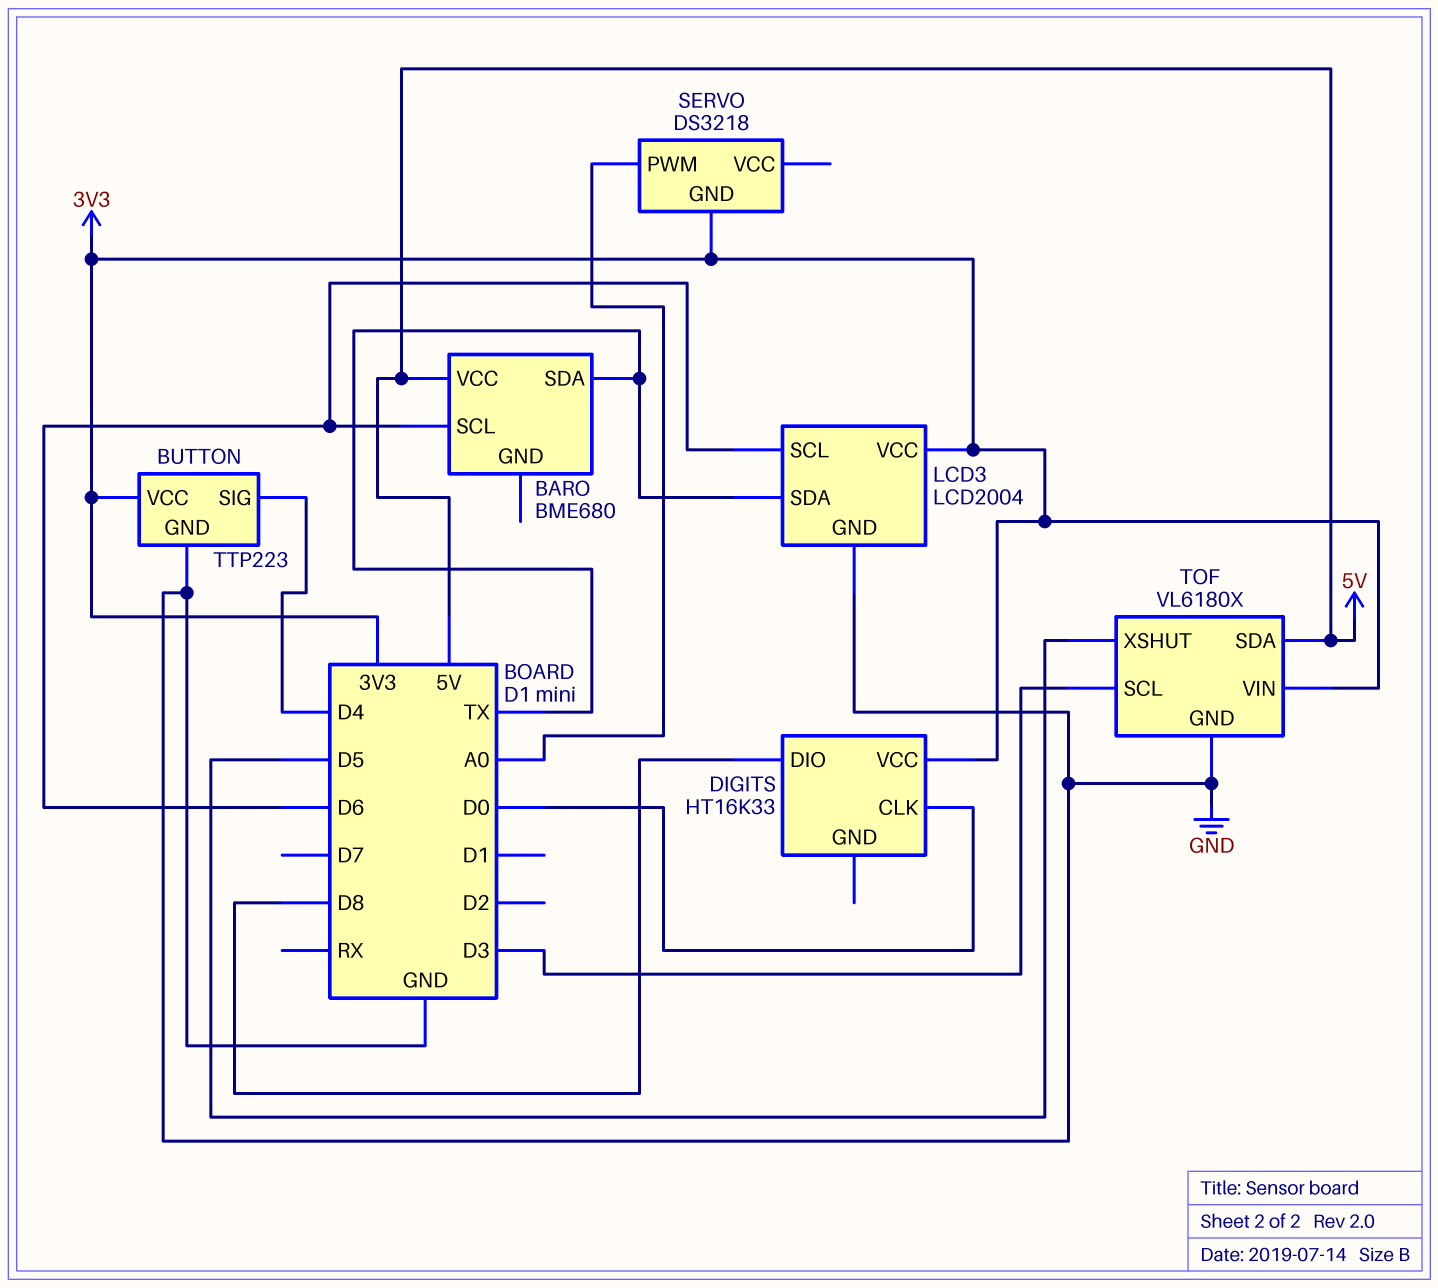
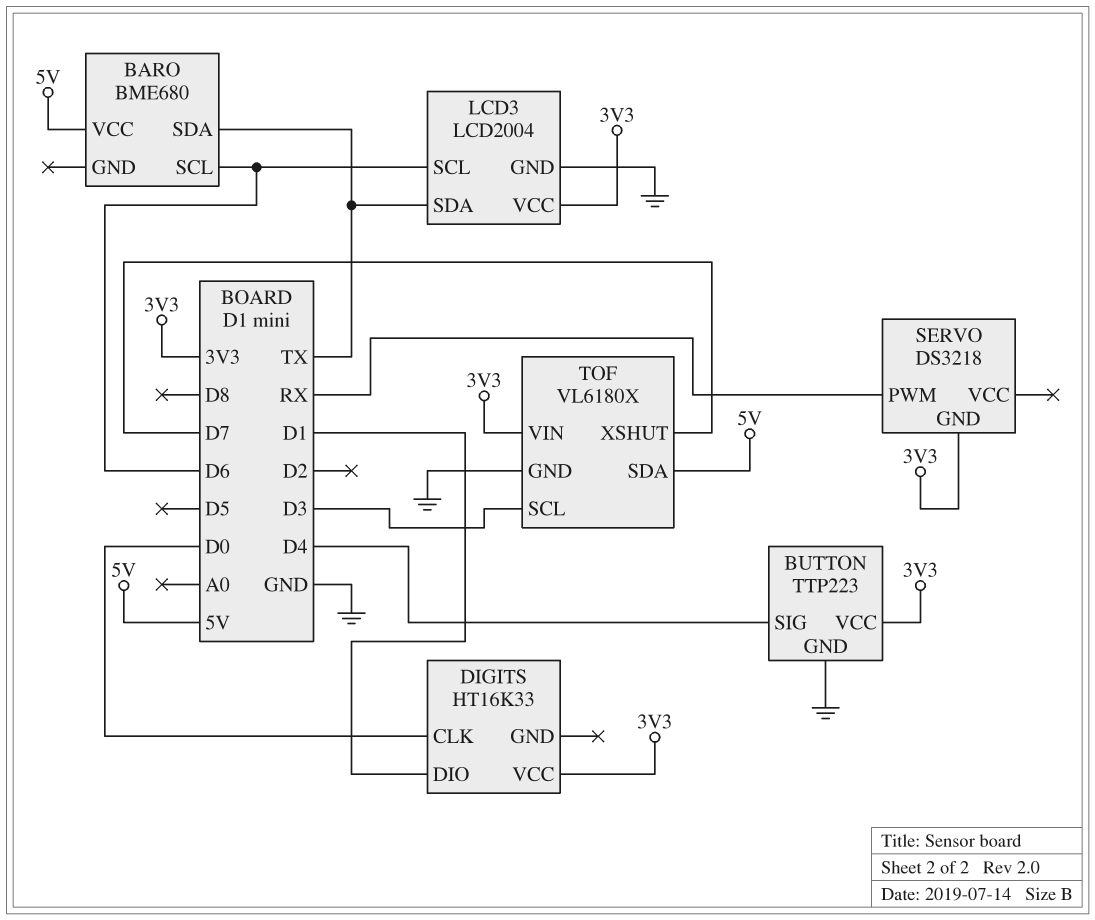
DIGITS pin DIO: D8 -> D1
SERVO pin PWM: A0 -> RX
TOF pin XSHUT: D5 -> D7

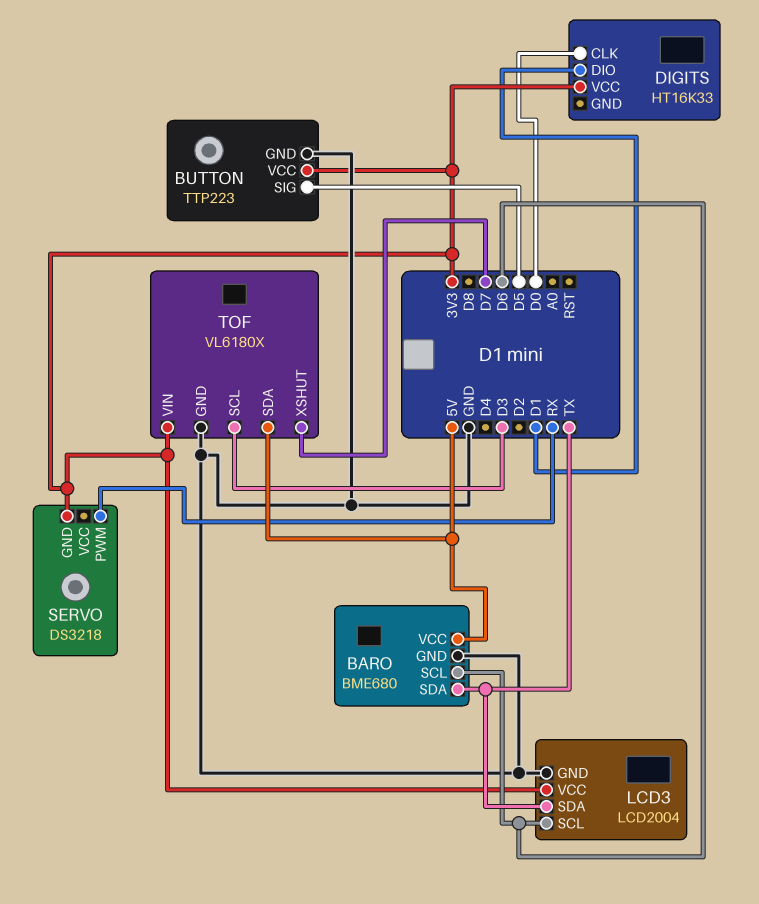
BARO pin GND: none -> GND
BUTTON pin SIG: D4 -> D5

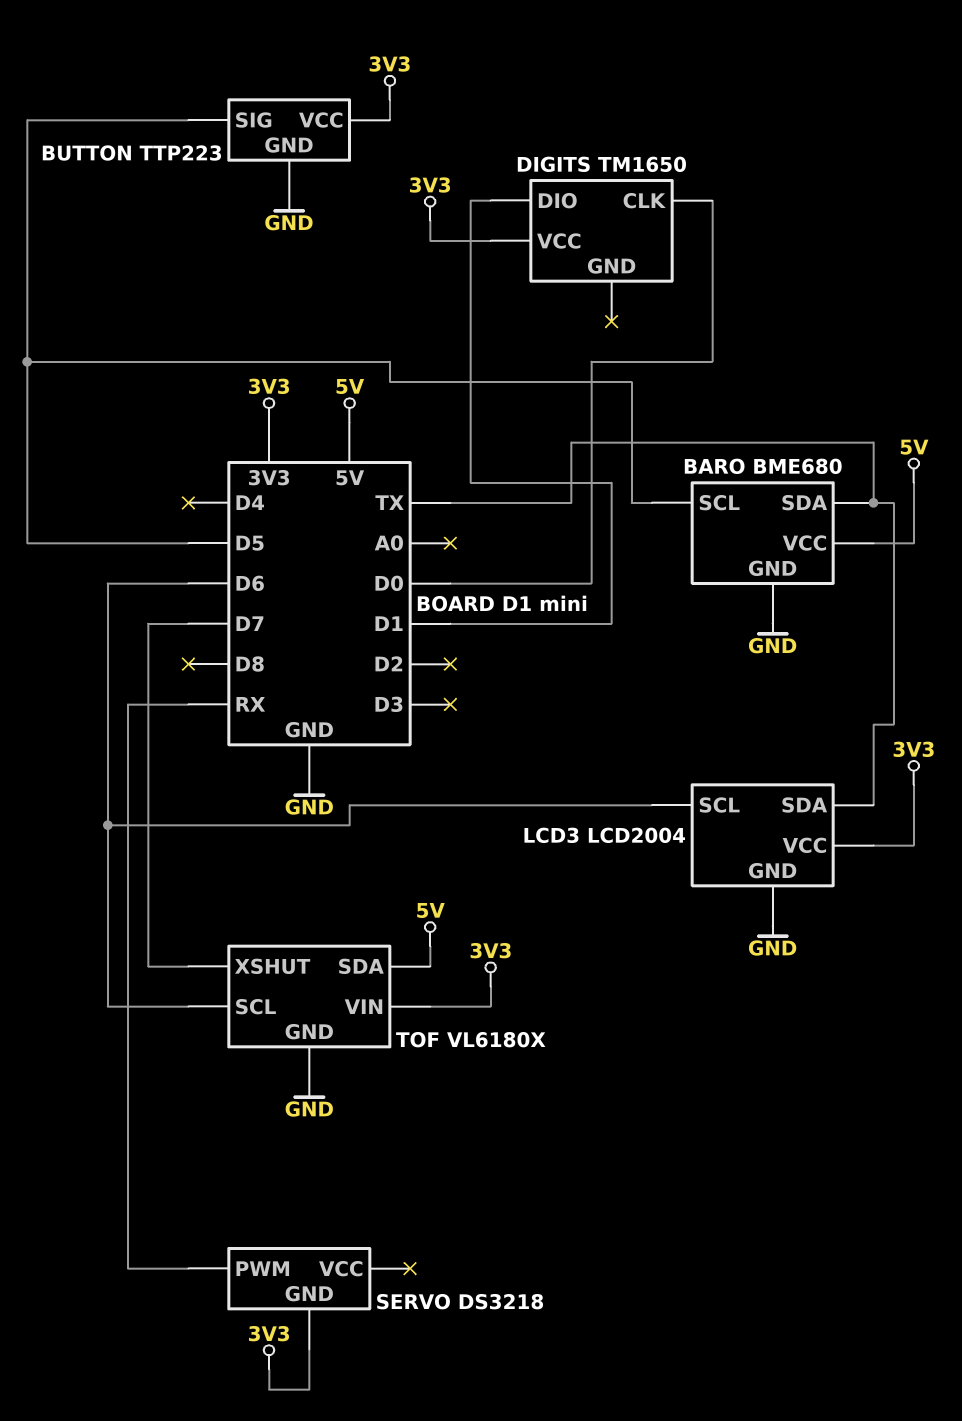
BARO pin SCL: D6 -> D5
DIGITS: HT16K33 -> TM1650
TOF pin SCL: D3 -> D6

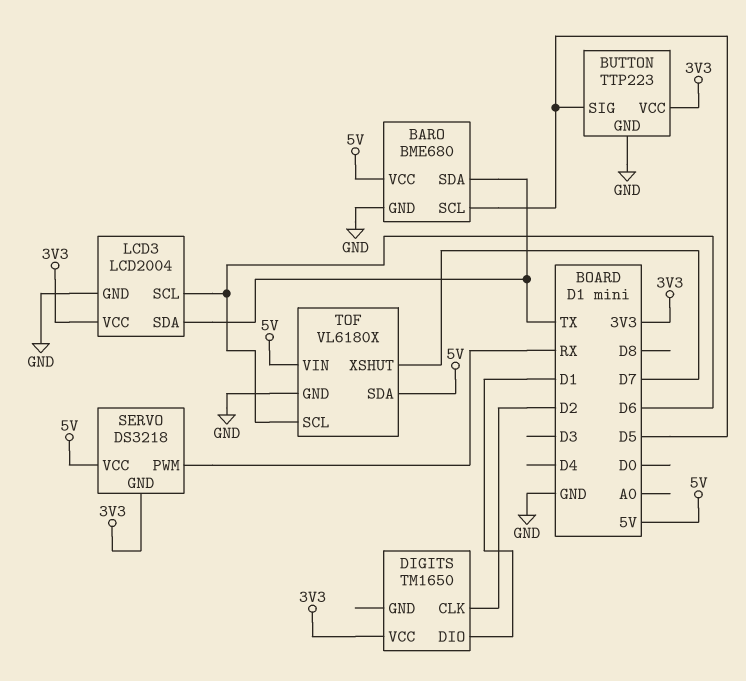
DIGITS pin CLK: D0 -> D2
SERVO pin VCC: none -> 5V
TOF pin VIN: 3V3 -> 5V

